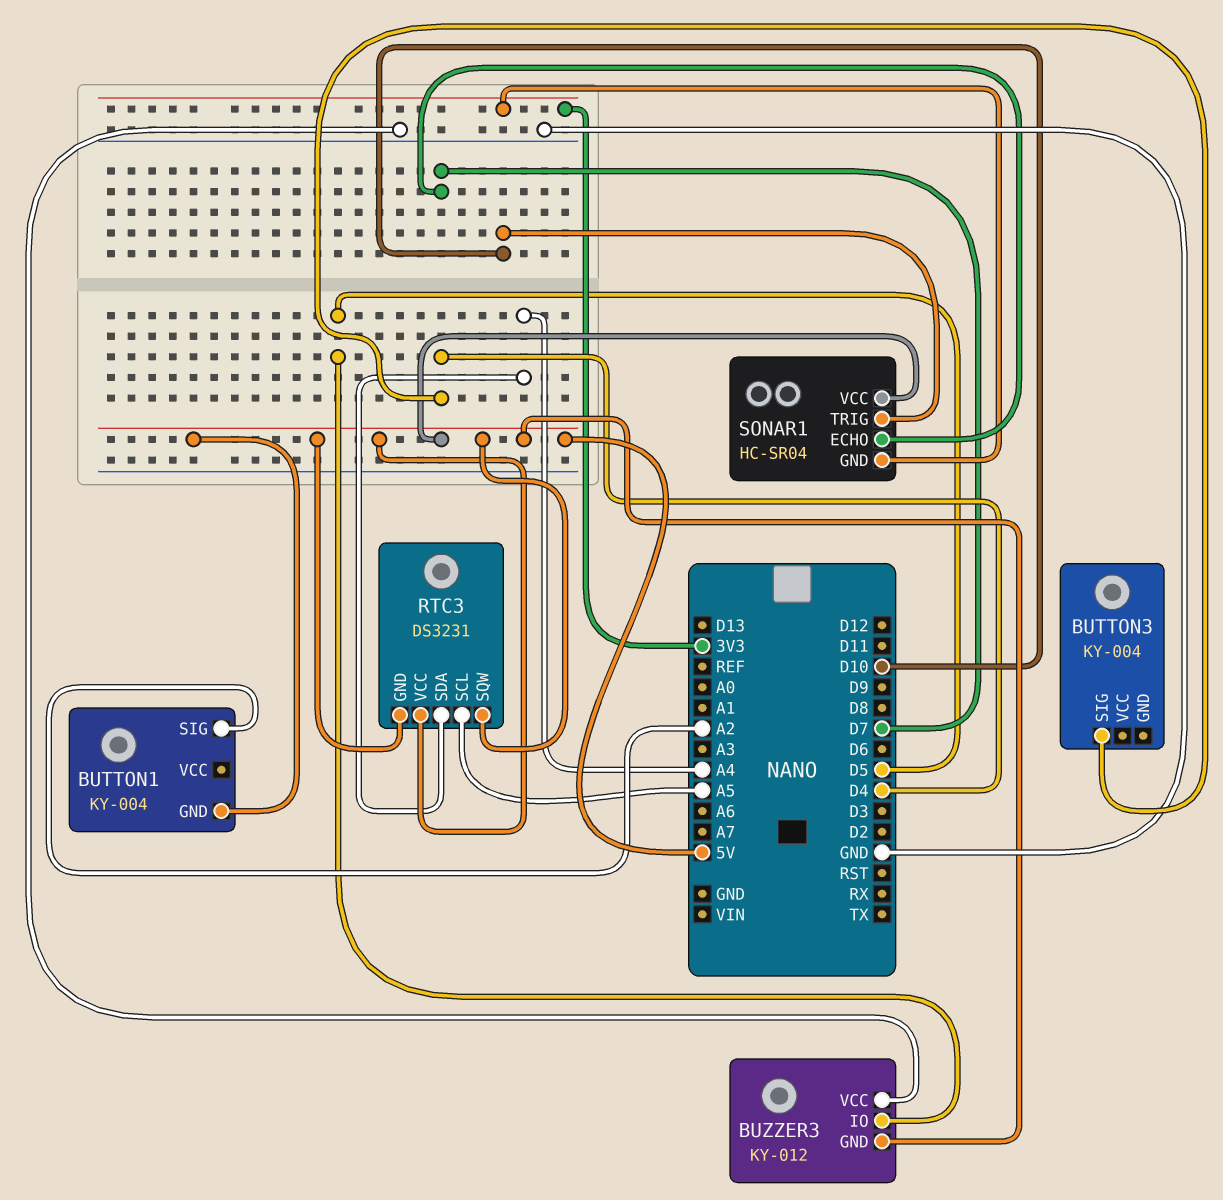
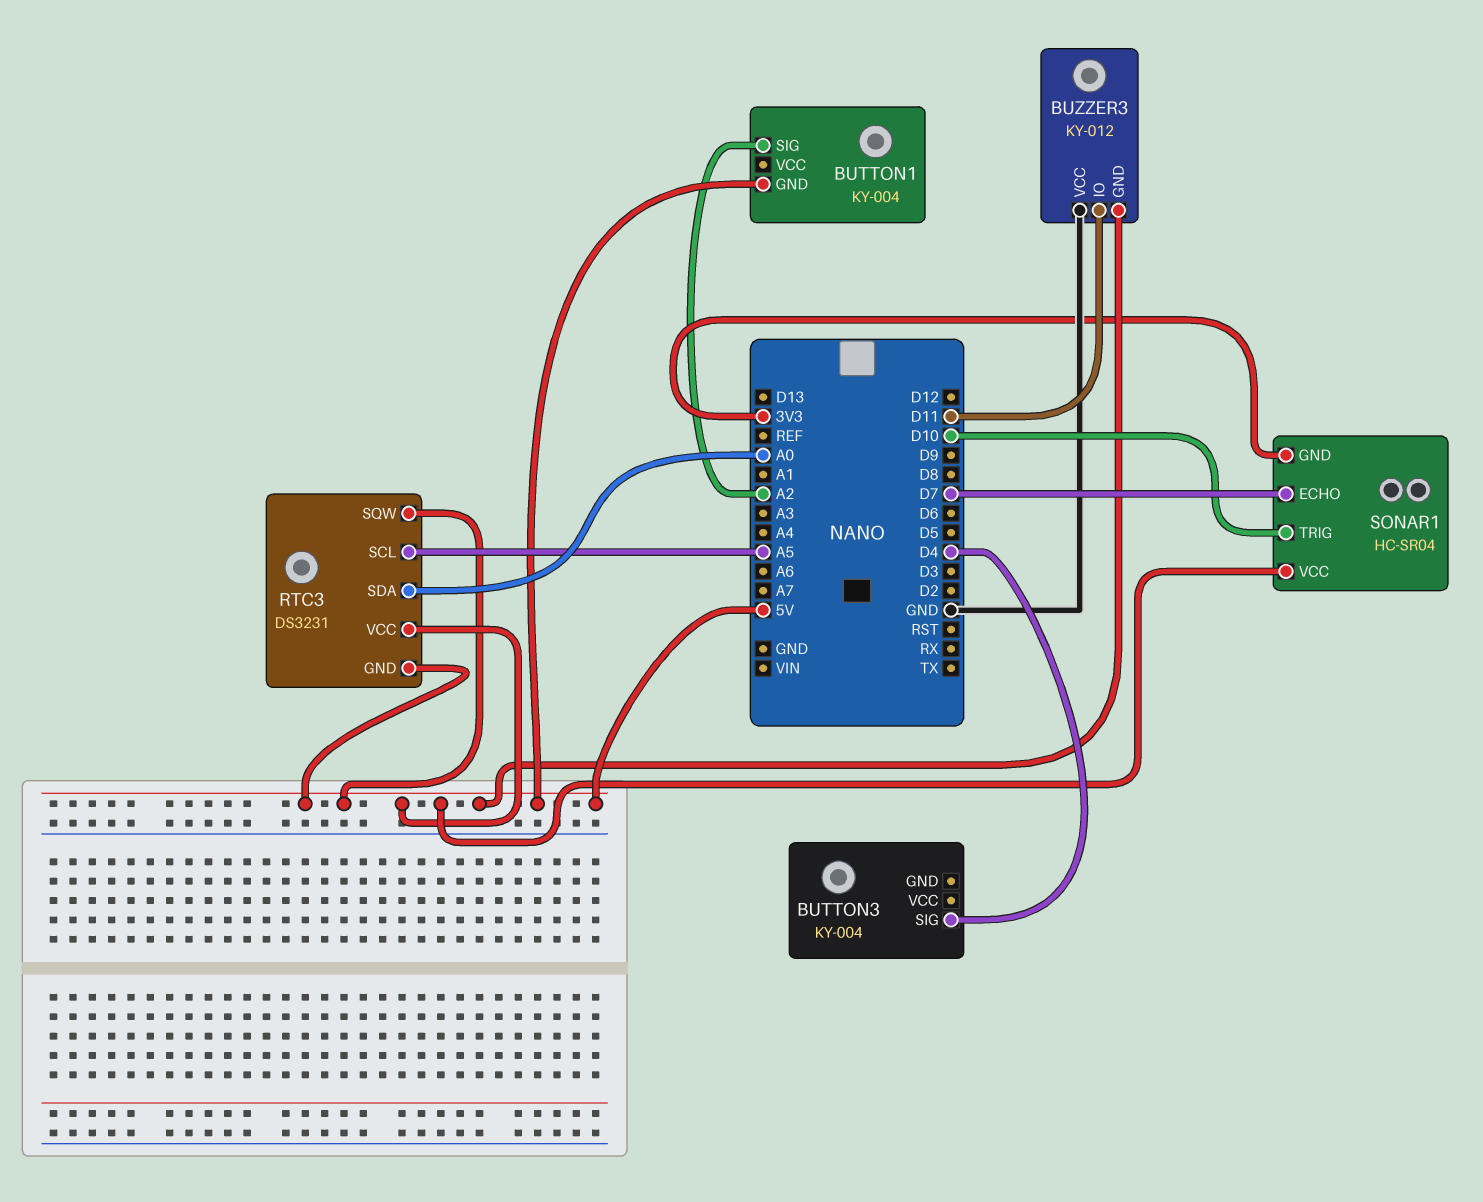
BUZZER3 pin IO: D5 -> D11
RTC3 pin SDA: A4 -> A0

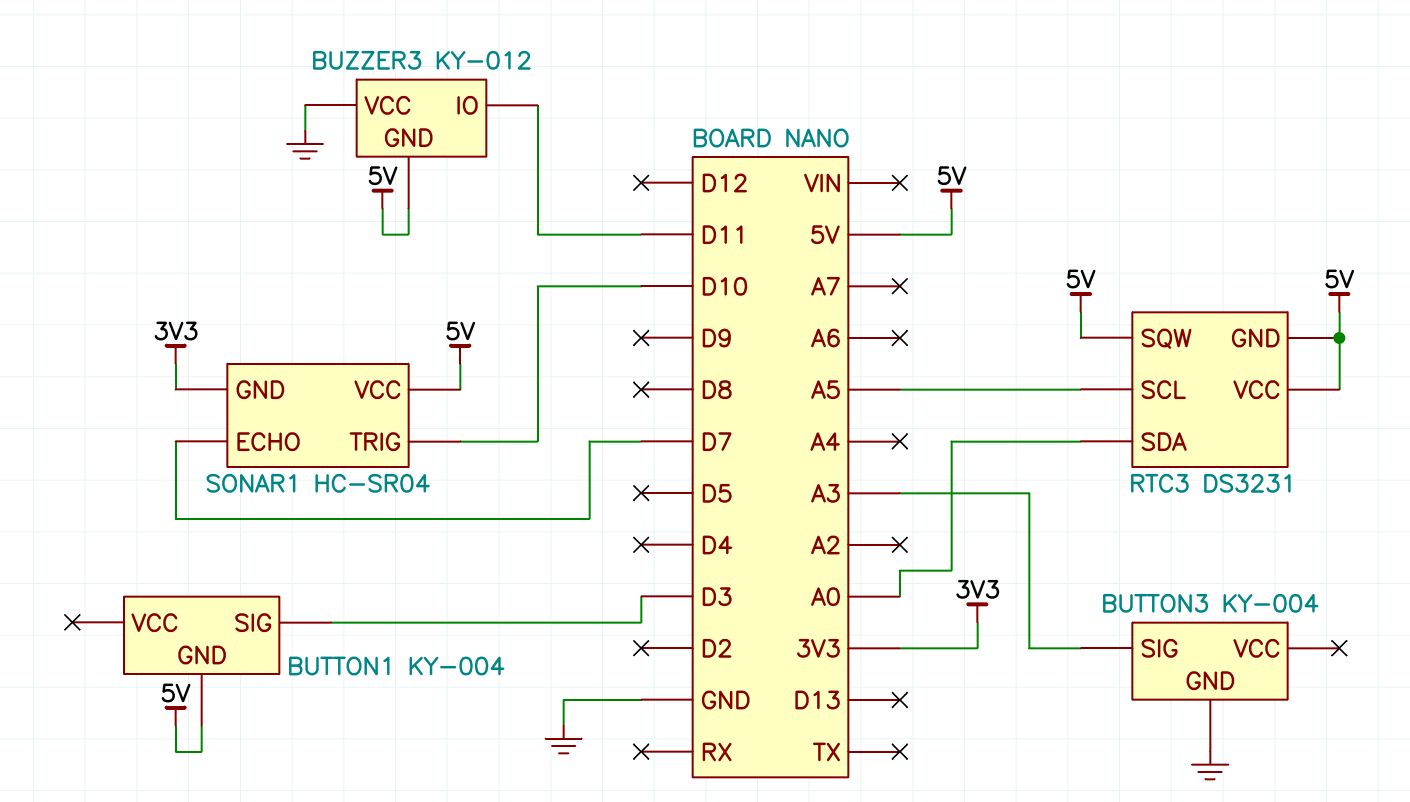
BUTTON1 pin SIG: A2 -> D3
BUTTON3 pin GND: none -> GND
BUTTON3 pin SIG: D4 -> A3

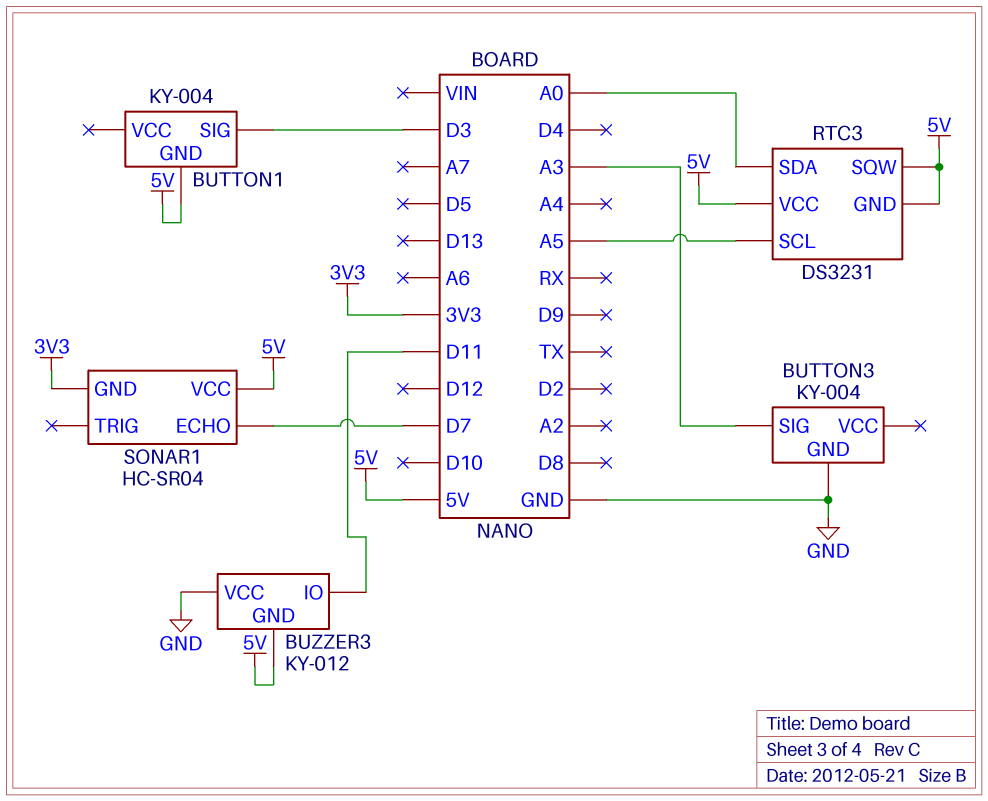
SONAR1 pin TRIG: D10 -> none

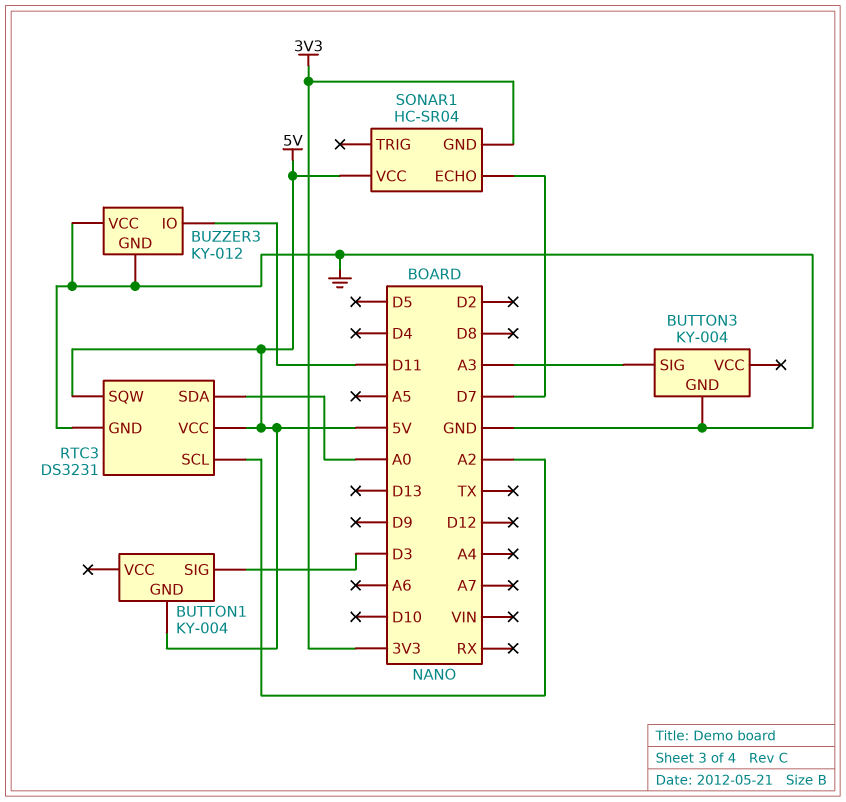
BUZZER3 pin GND: 5V -> GND
RTC3 pin GND: 5V -> GND
RTC3 pin SCL: A5 -> A2

